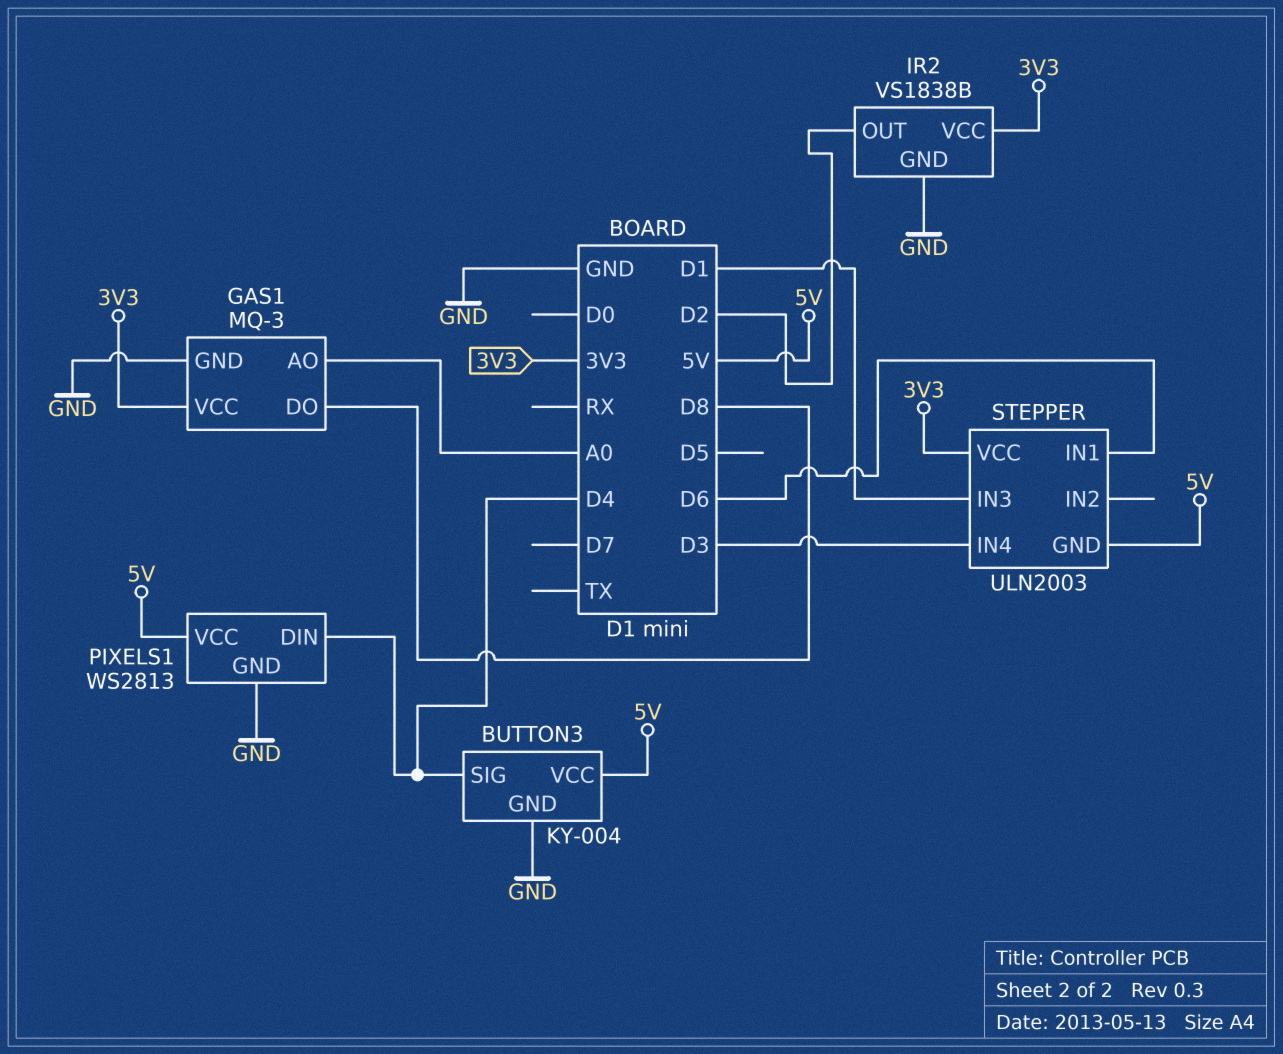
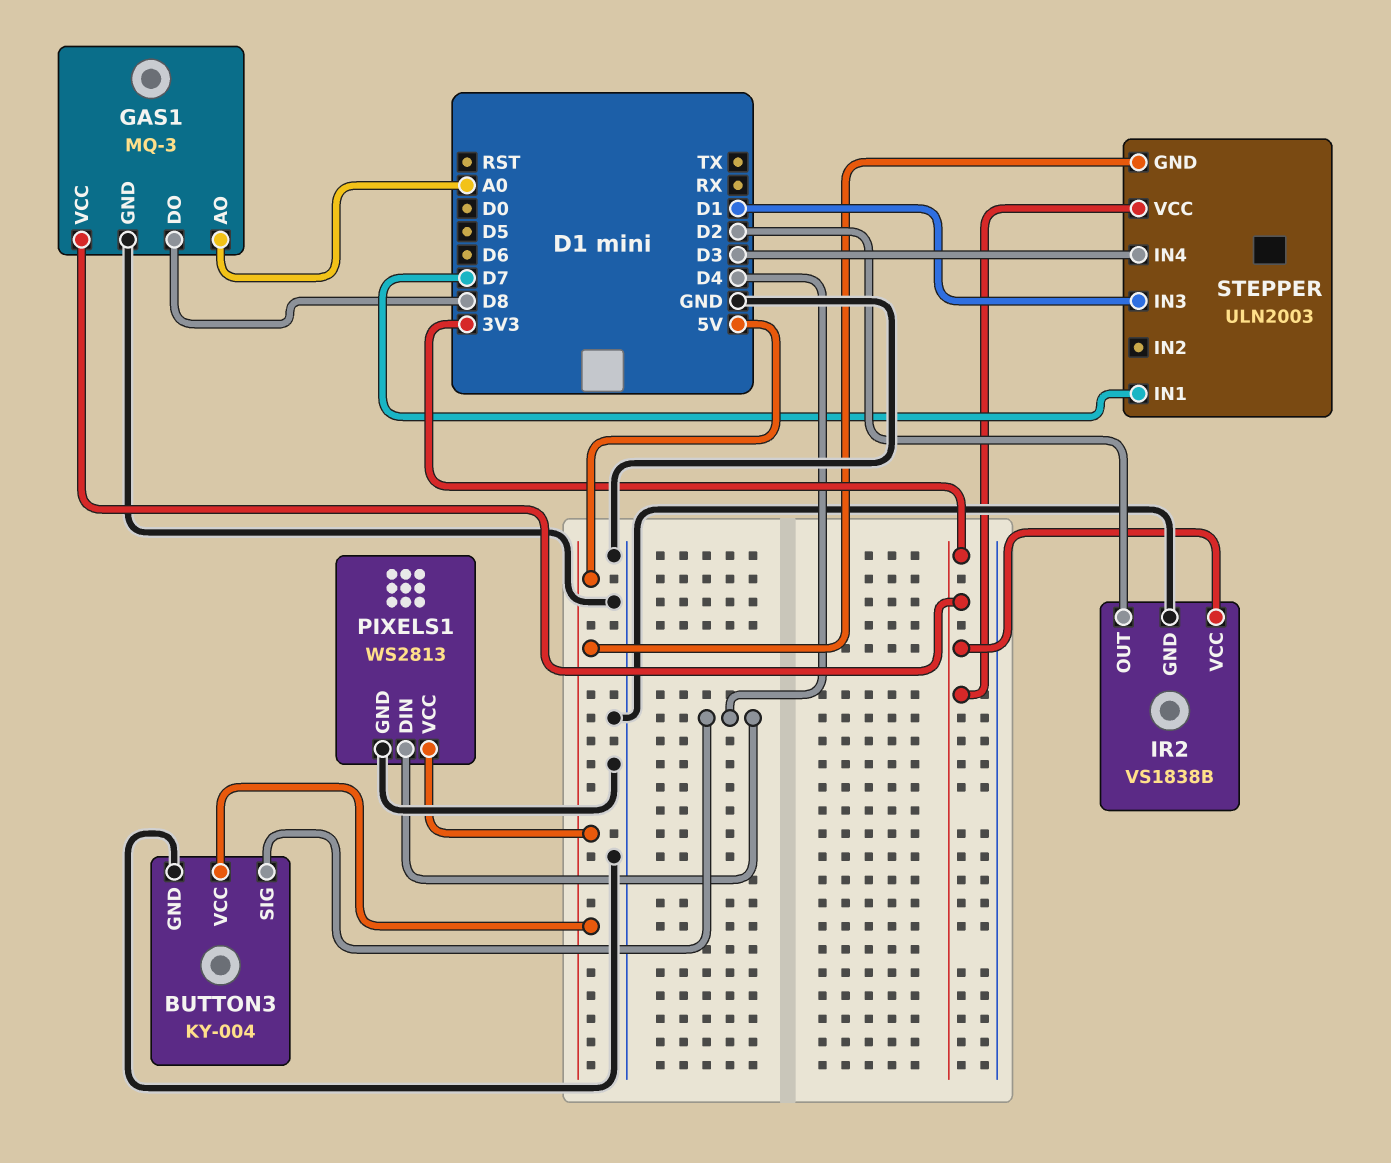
STEPPER pin IN1: D6 -> D7

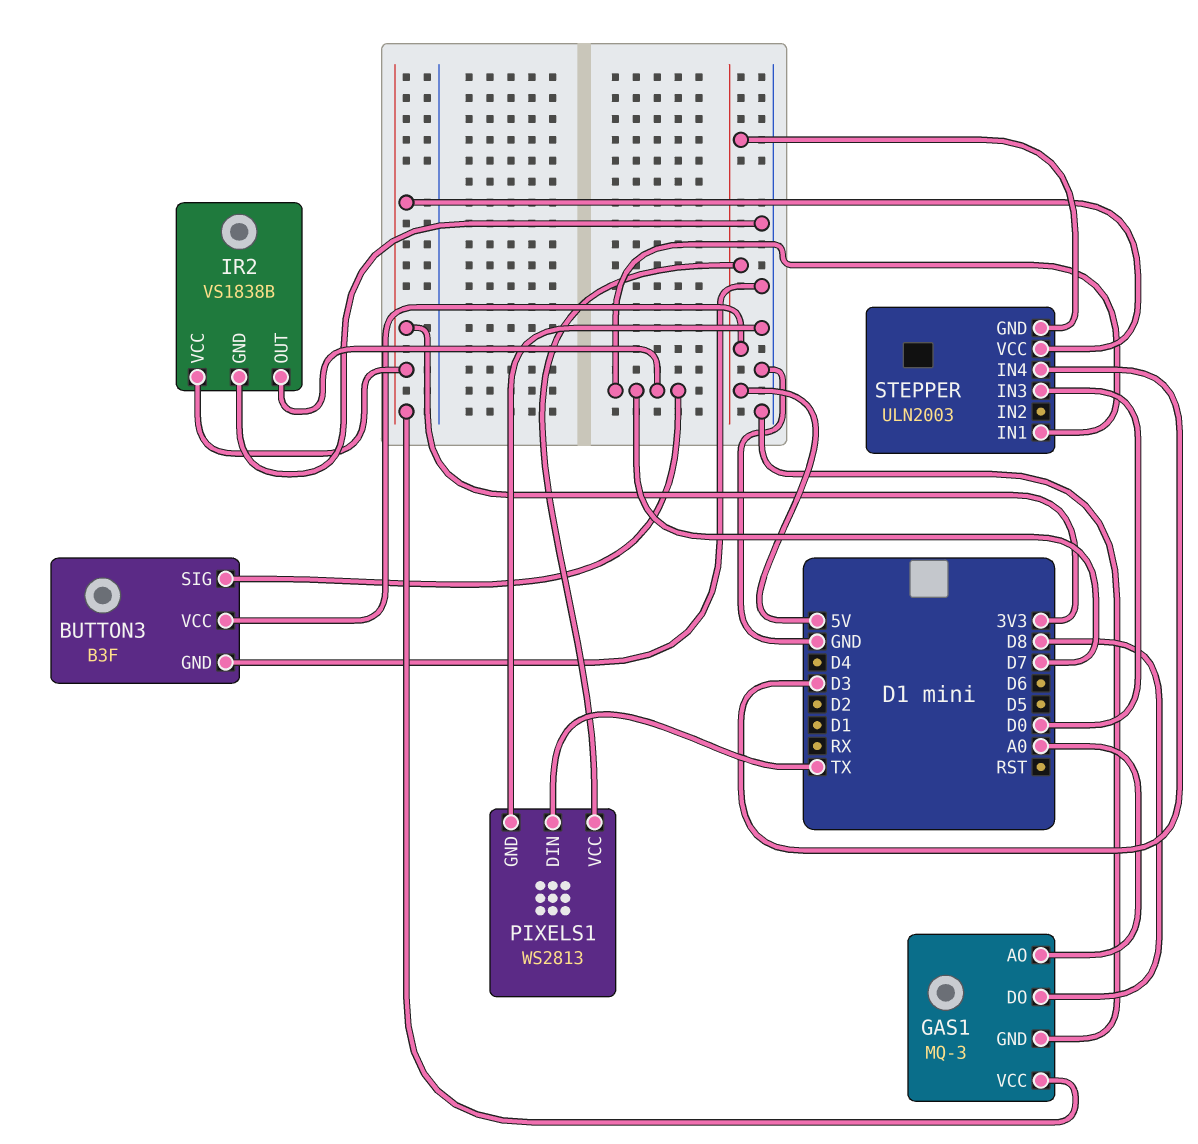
BUTTON3: KY-004 -> B3F
BUTTON3 pin SIG: D4 -> D7
IR2 pin OUT: D2 -> D7
PIXELS1 pin DIN: D4 -> TX
STEPPER pin IN3: D1 -> D0

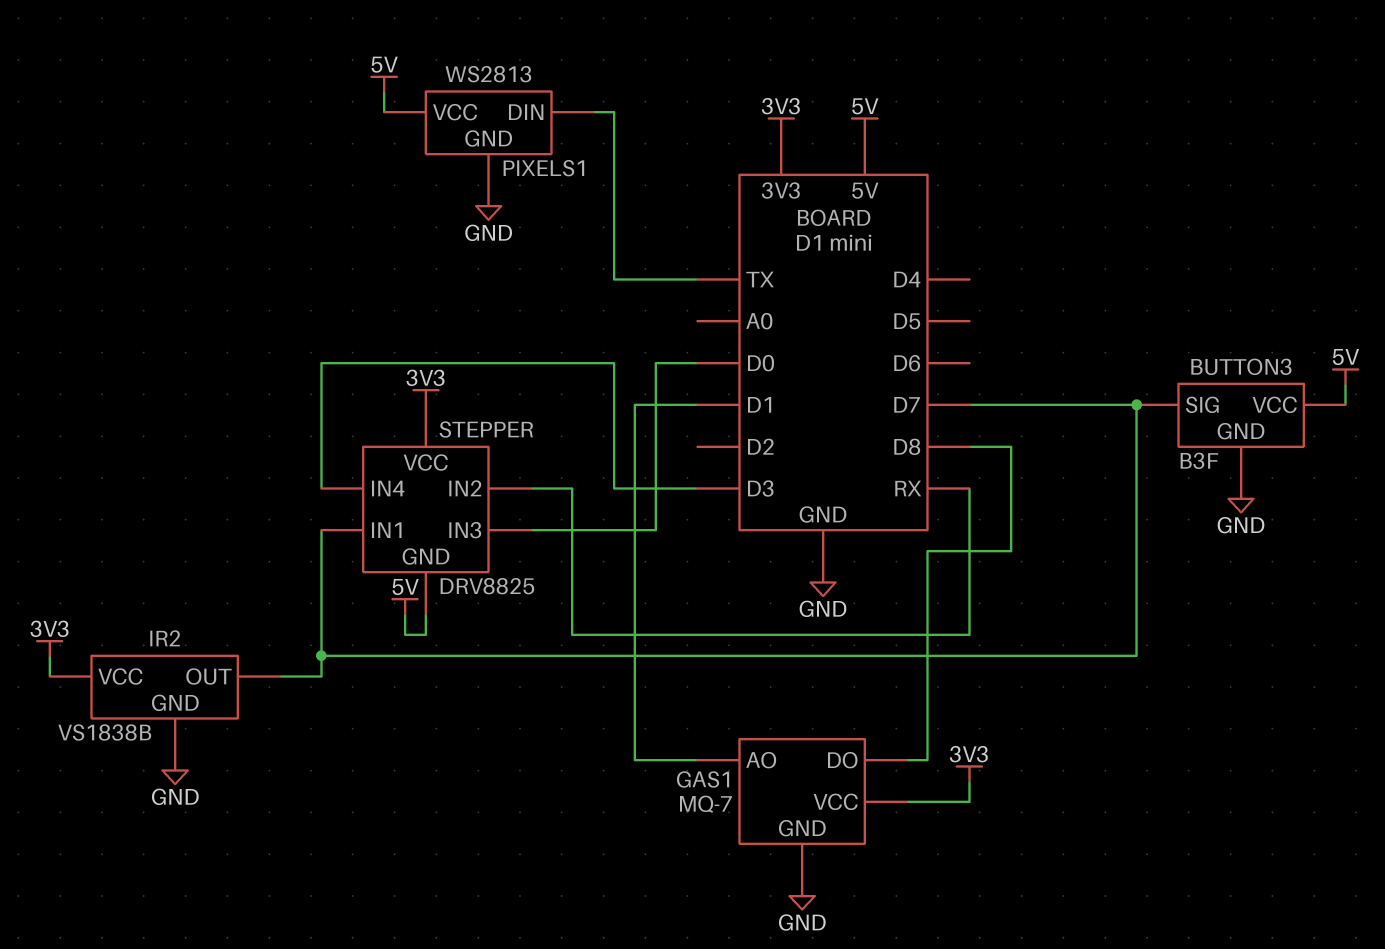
GAS1: MQ-3 -> MQ-7
GAS1 pin AO: A0 -> D1
STEPPER: ULN2003 -> DRV8825
STEPPER pin IN2: none -> RX

